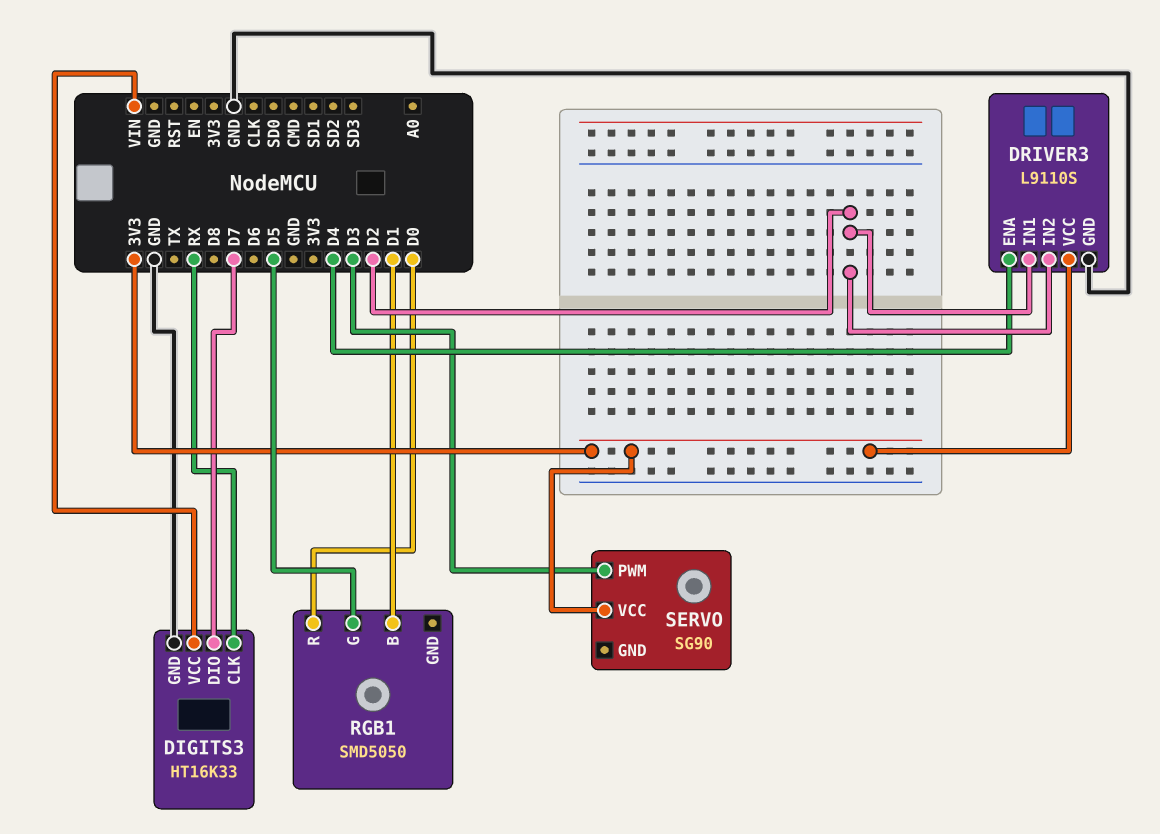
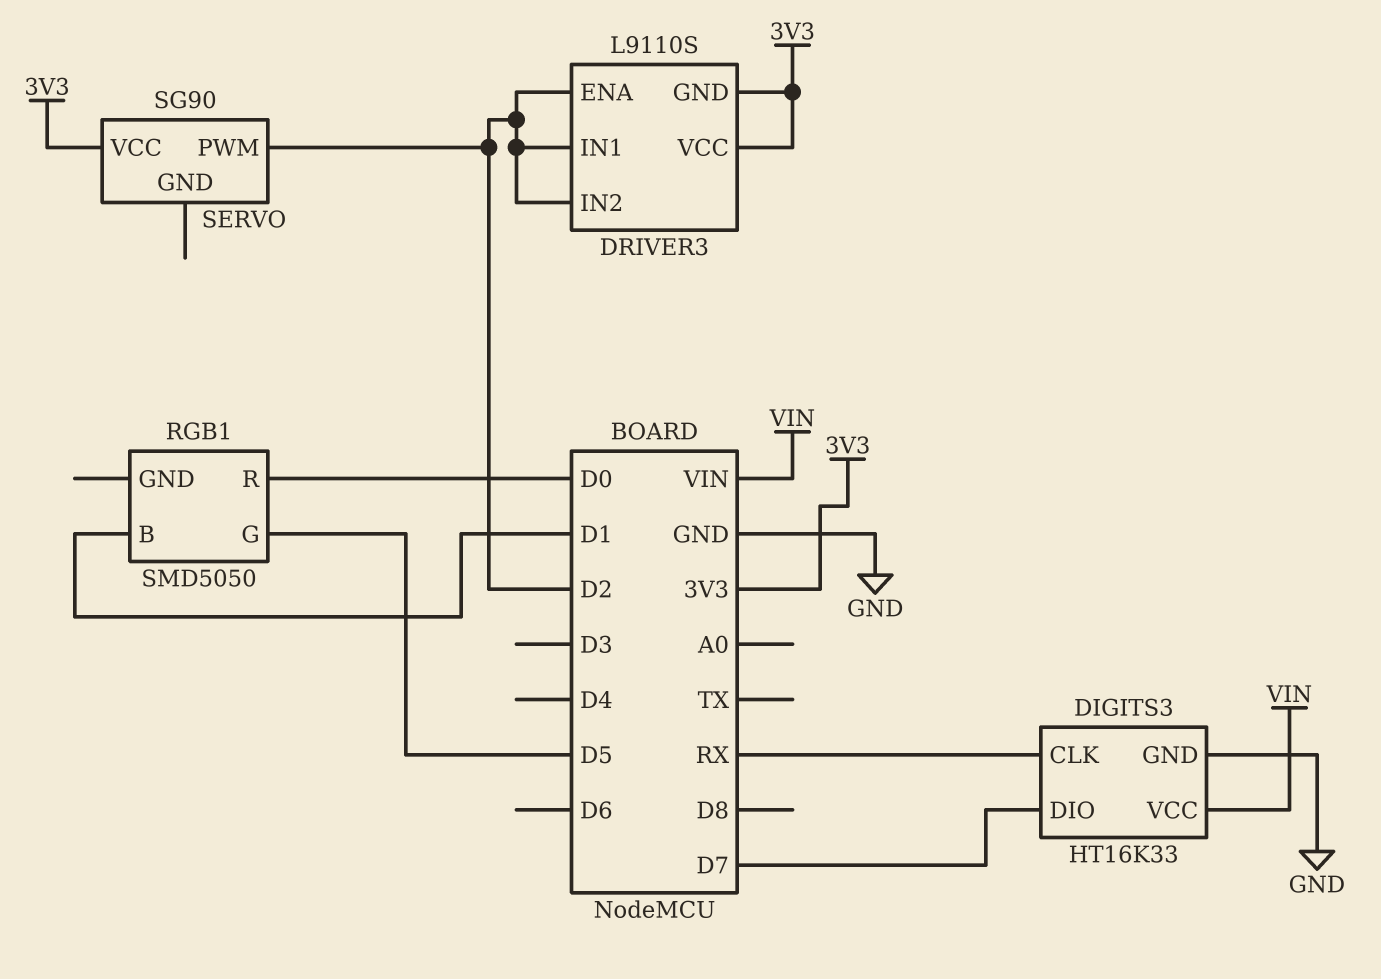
DRIVER3 pin ENA: D4 -> D2
DRIVER3 pin GND: GND -> 3V3
SERVO pin PWM: D3 -> D2

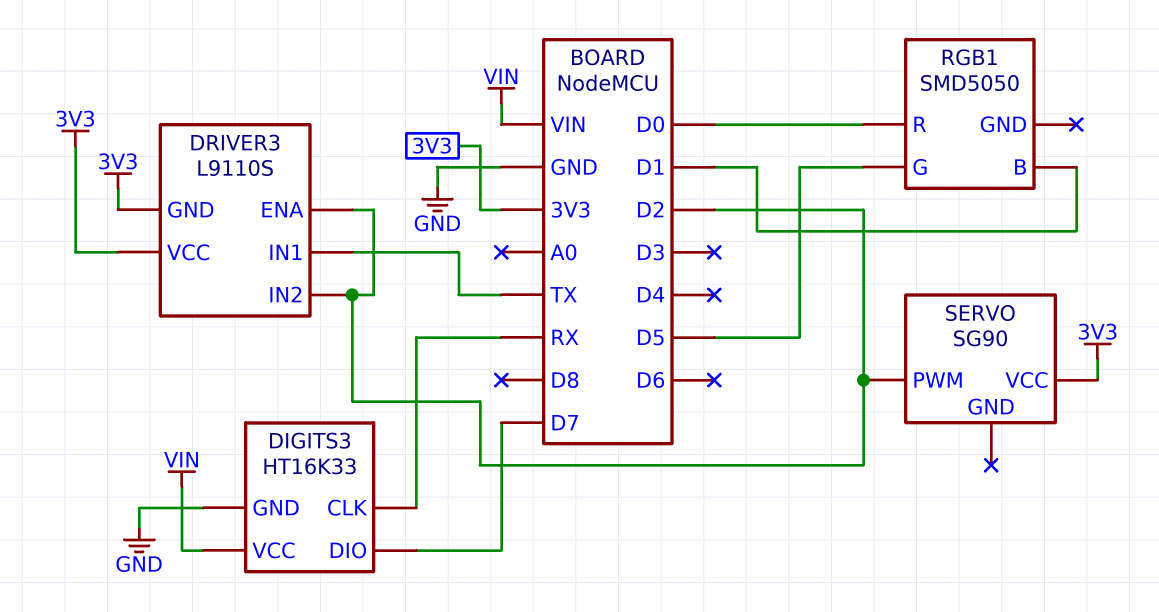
DRIVER3 pin IN1: D2 -> TX

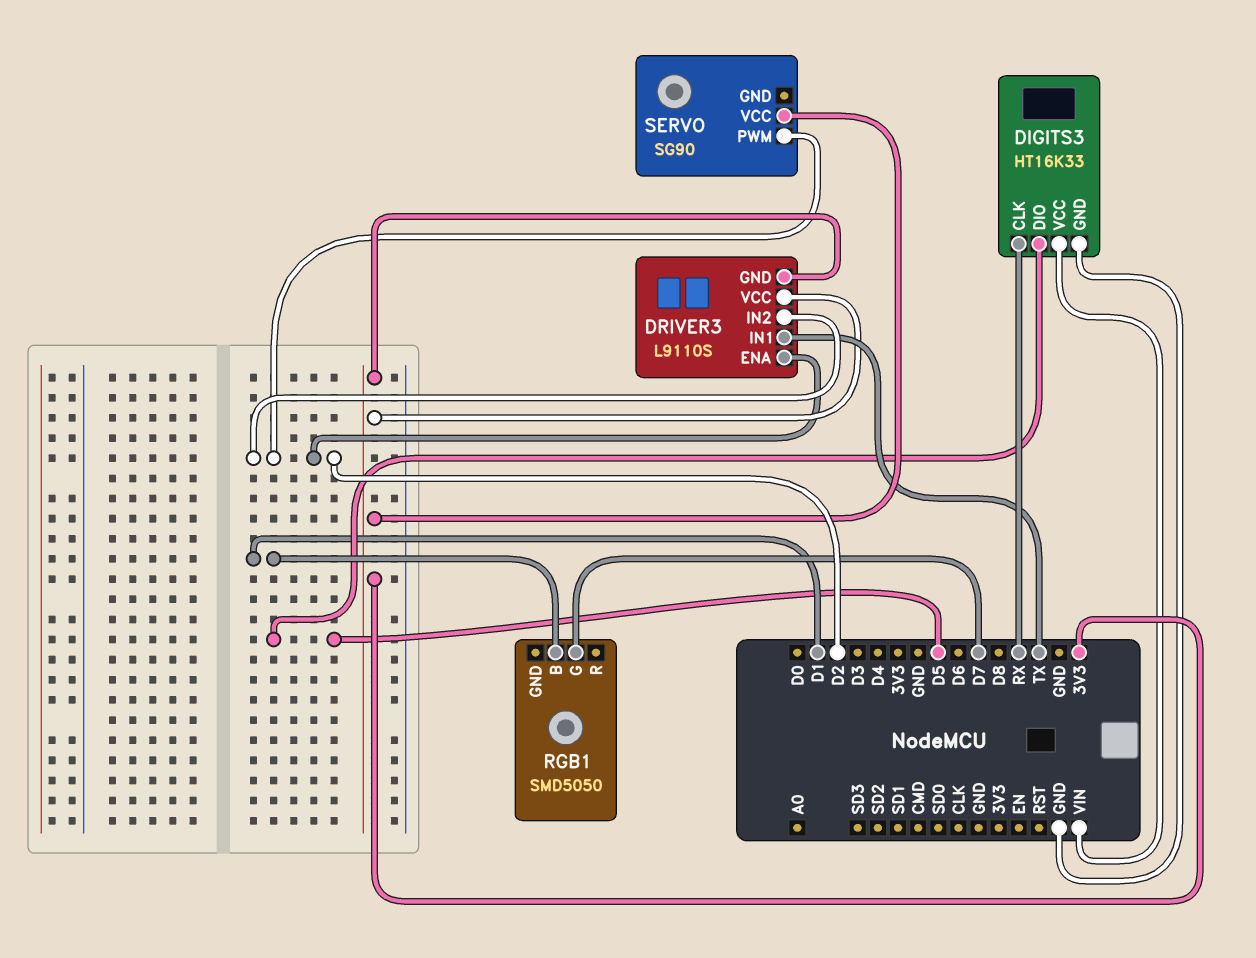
DIGITS3 pin DIO: D7 -> D5
RGB1 pin G: D5 -> D7
RGB1 pin R: D0 -> none

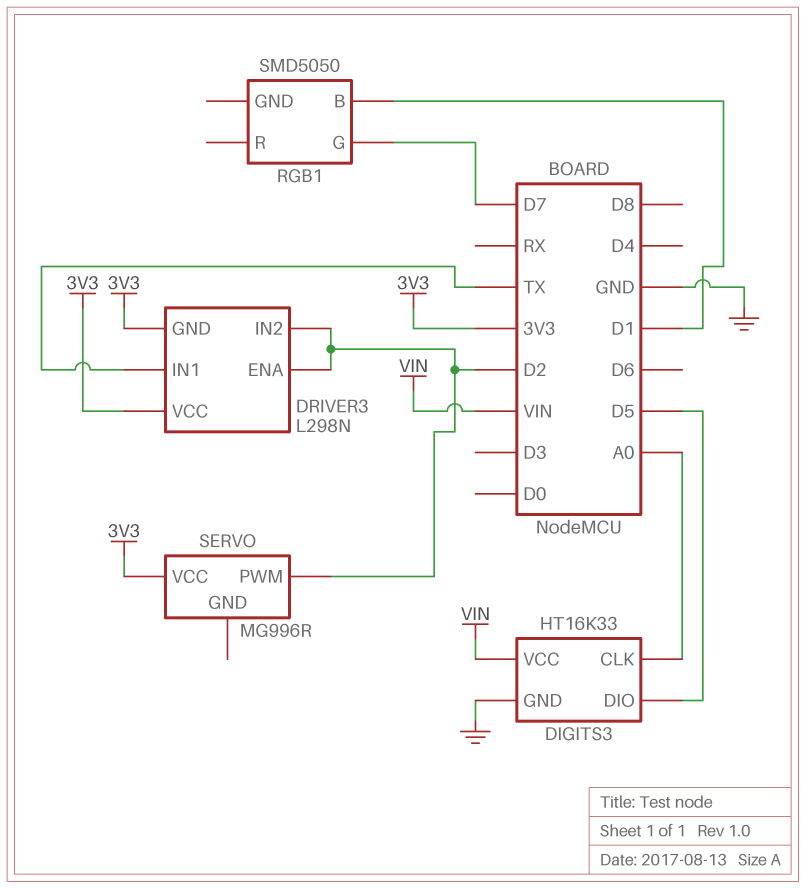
DIGITS3 pin CLK: RX -> A0
DRIVER3: L9110S -> L298N
SERVO: SG90 -> MG996R

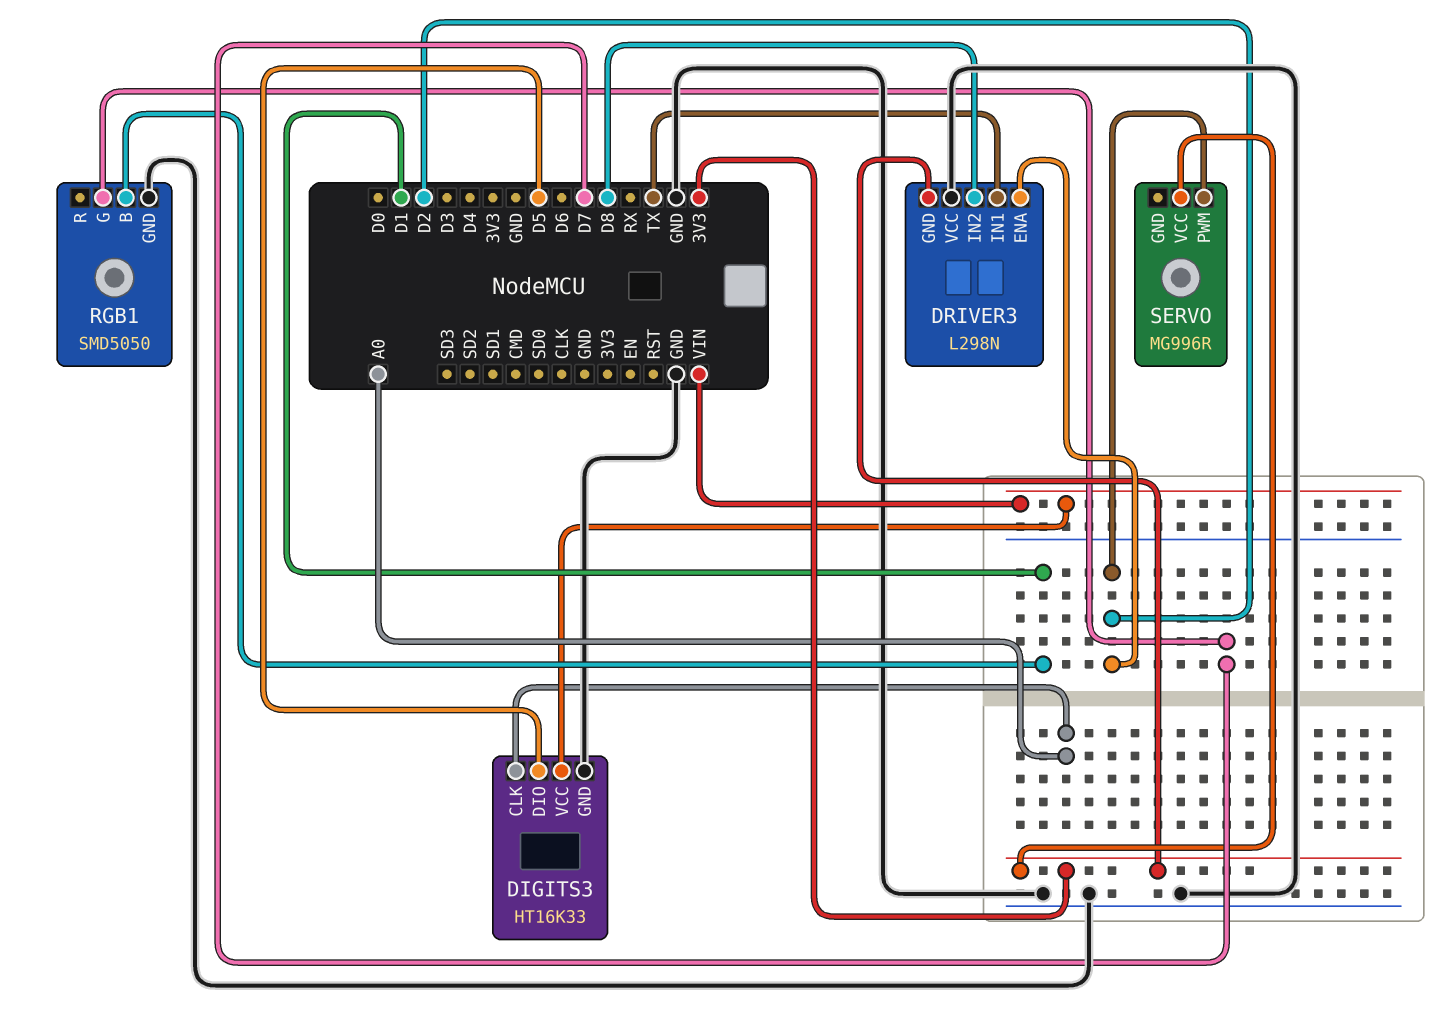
DRIVER3 pin IN2: D2 -> D8
DRIVER3 pin VCC: 3V3 -> GND
RGB1 pin GND: none -> GND

